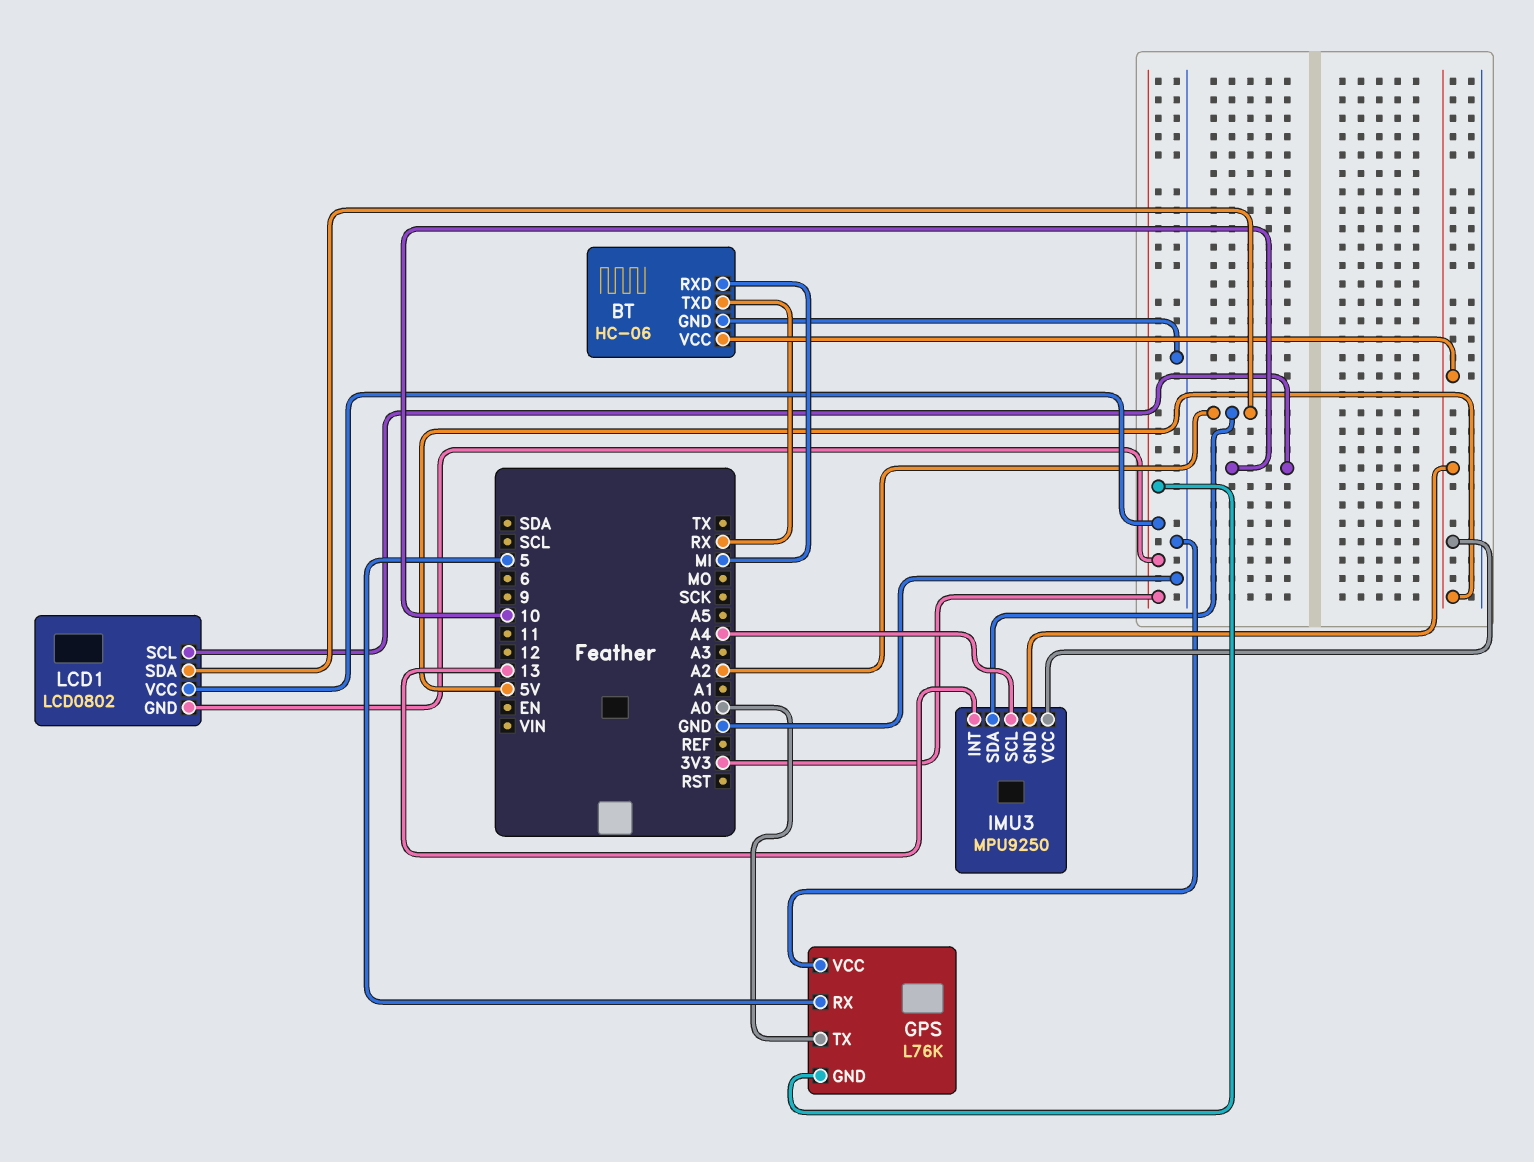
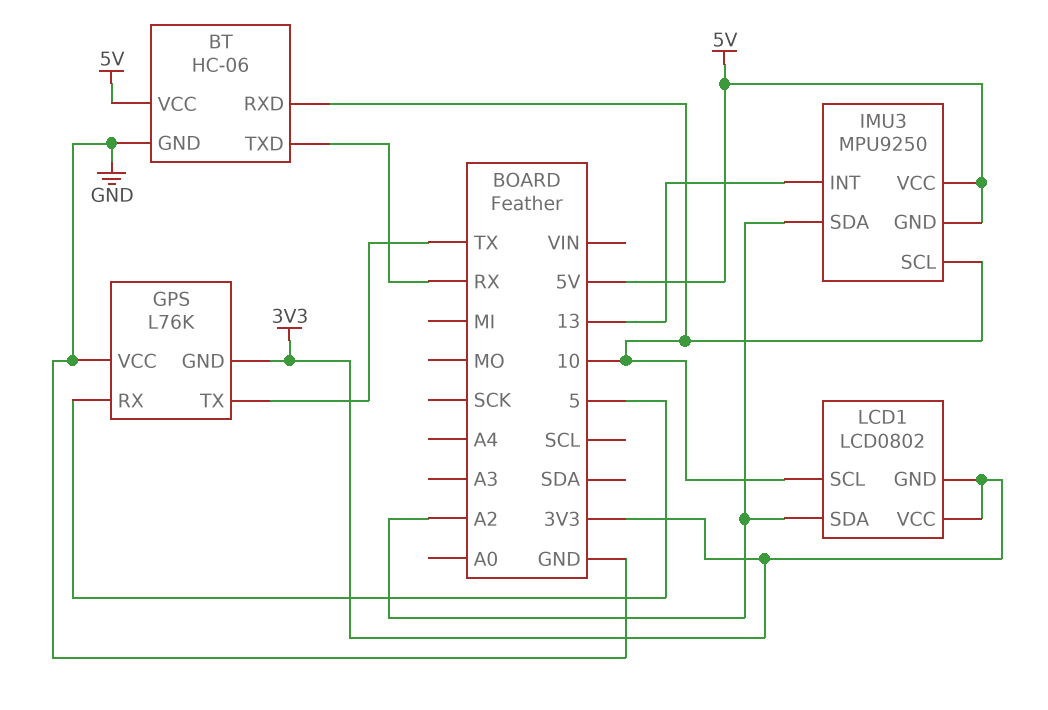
BT pin RXD: MI -> 10
GPS pin TX: A0 -> TX
IMU3 pin SCL: A4 -> 10

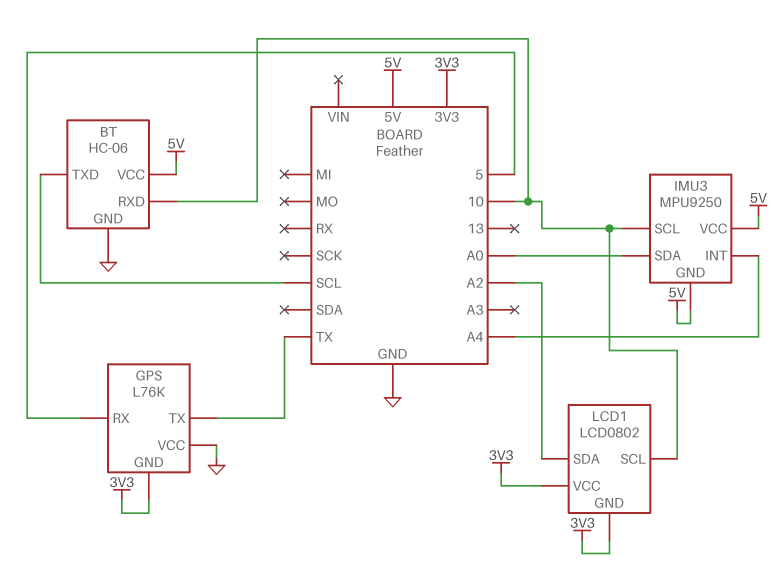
BT pin TXD: RX -> SCL
IMU3 pin INT: 13 -> A4
IMU3 pin SDA: A2 -> A0

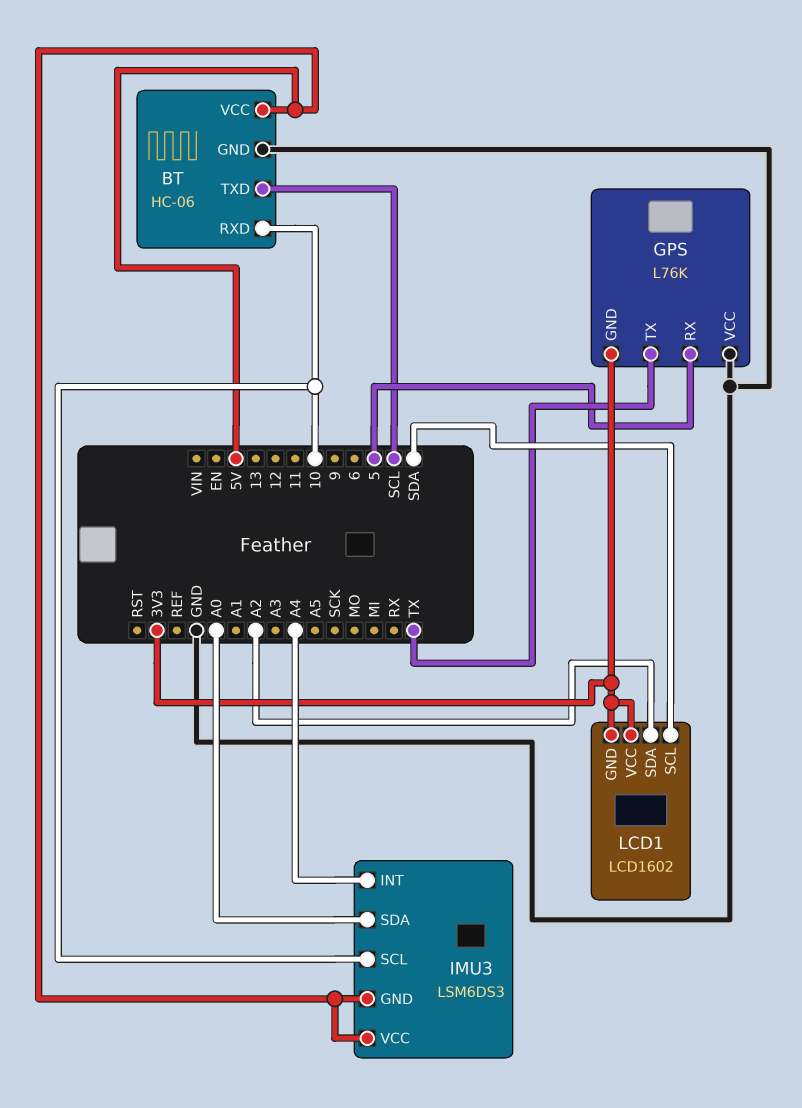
IMU3: MPU9250 -> LSM6DS3
LCD1: LCD0802 -> LCD1602
LCD1 pin SCL: 10 -> SDA

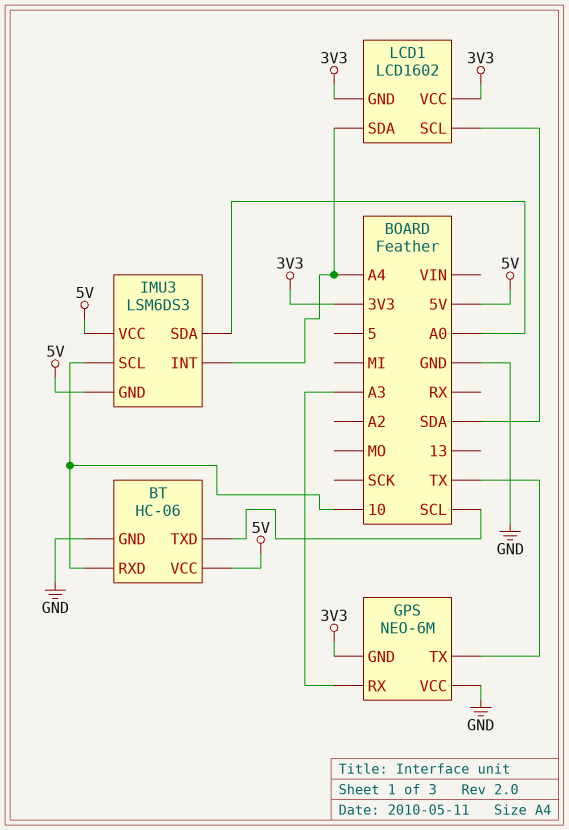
GPS: L76K -> NEO-6M
GPS pin RX: 5 -> A3
LCD1 pin SDA: A2 -> A4

